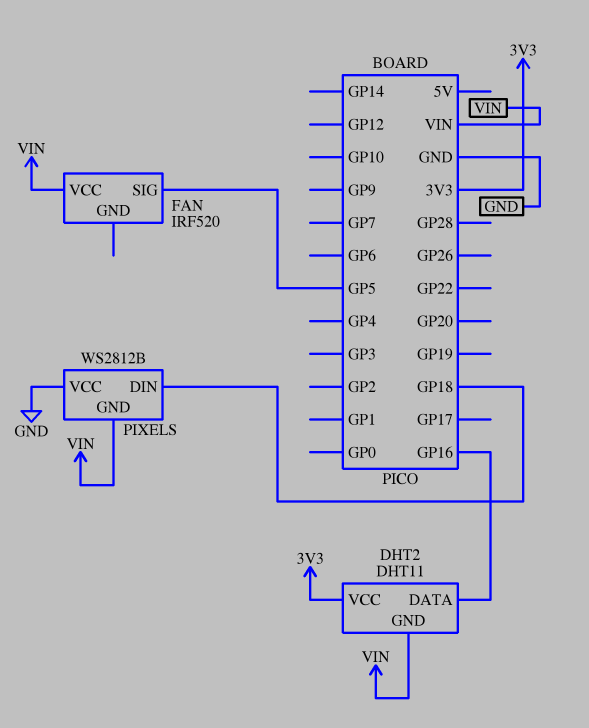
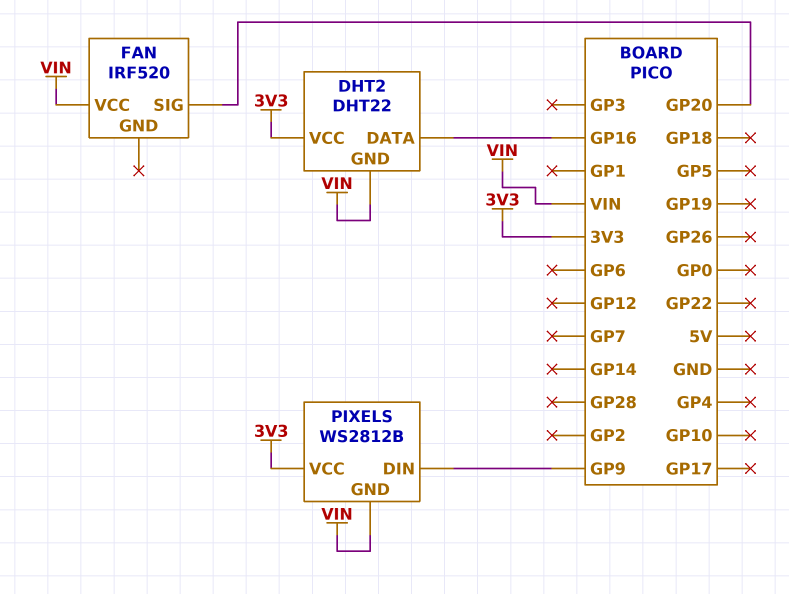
DHT2: DHT11 -> DHT22
FAN pin SIG: GP5 -> GP20
PIXELS pin DIN: GP18 -> GP9
PIXELS pin VCC: GND -> 3V3

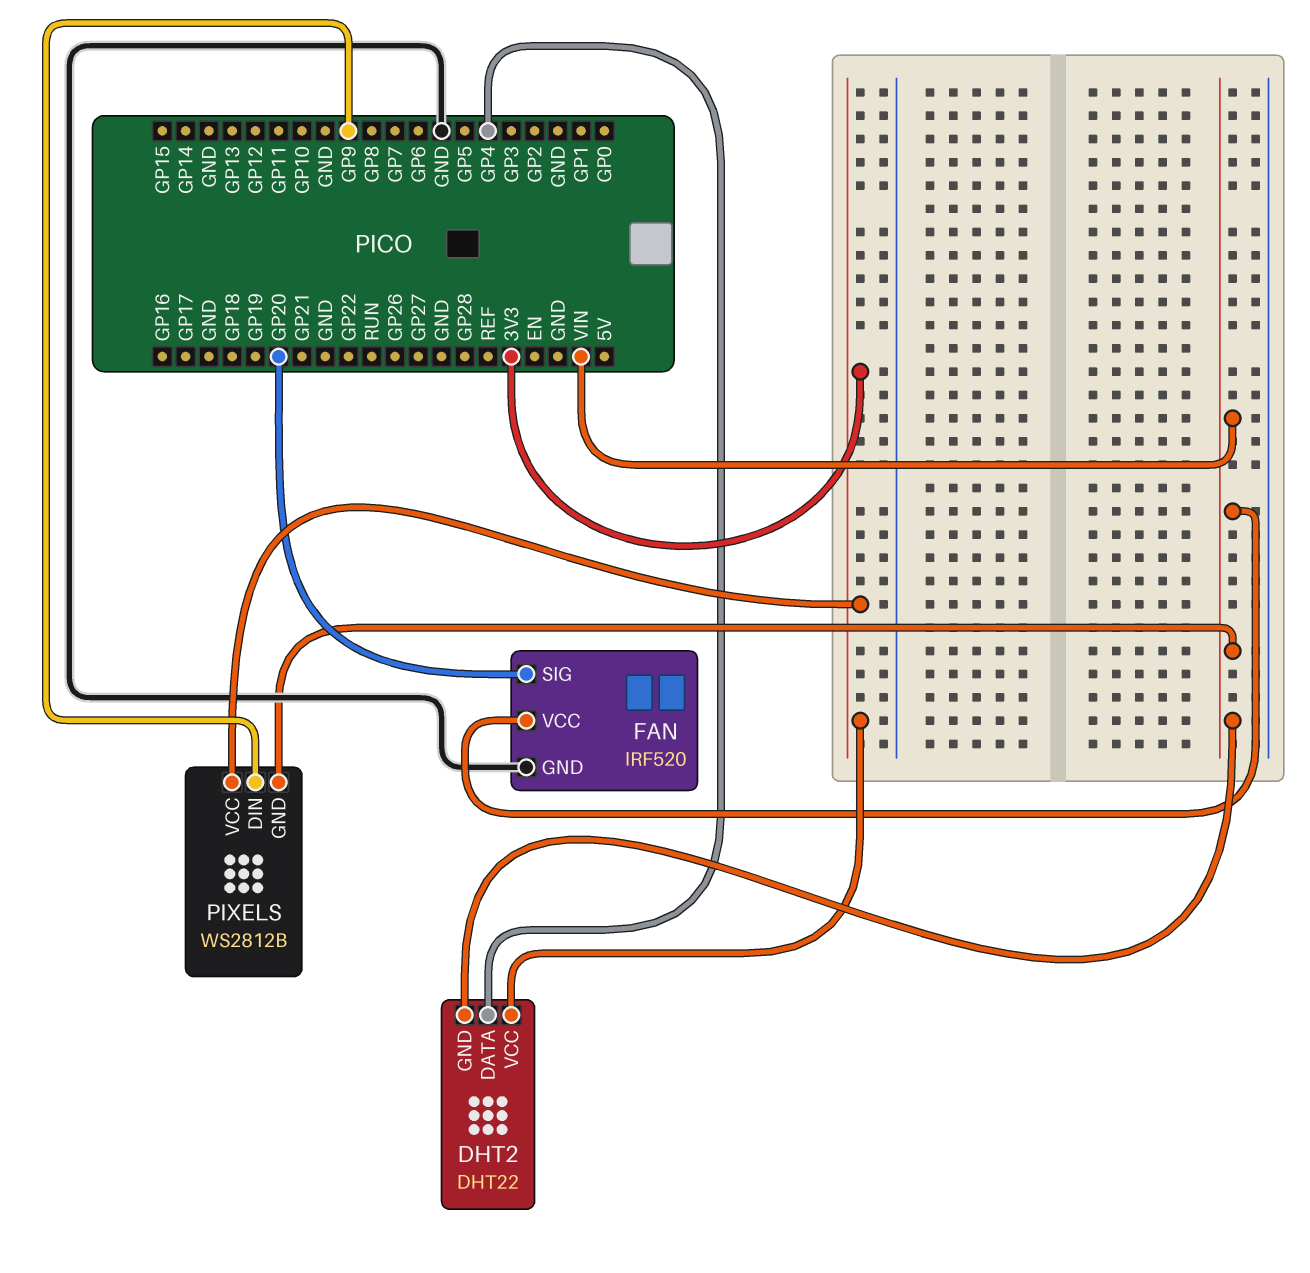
DHT2 pin DATA: GP16 -> GP4
FAN pin GND: none -> GND

